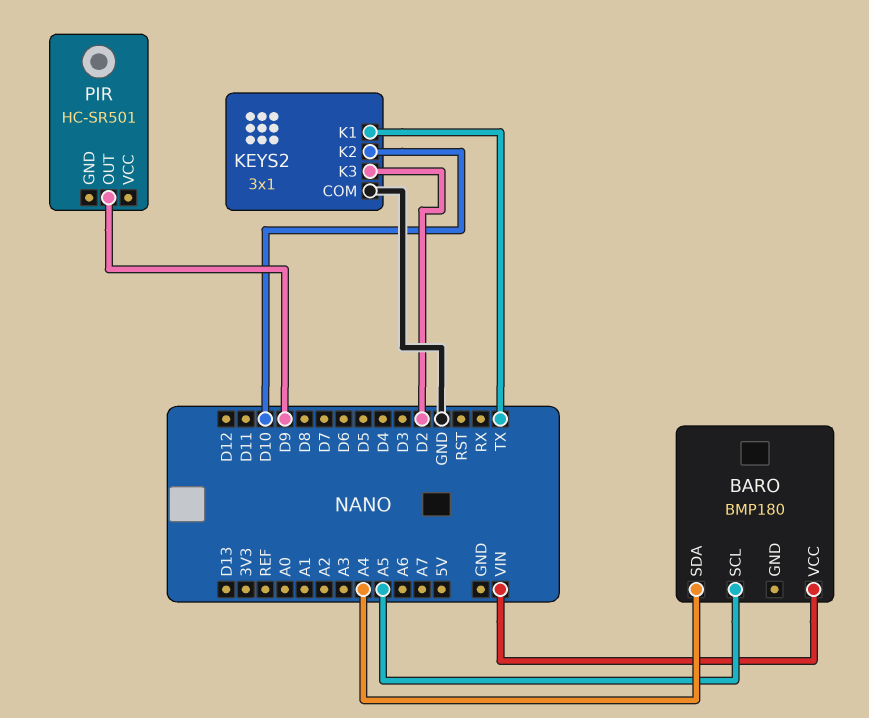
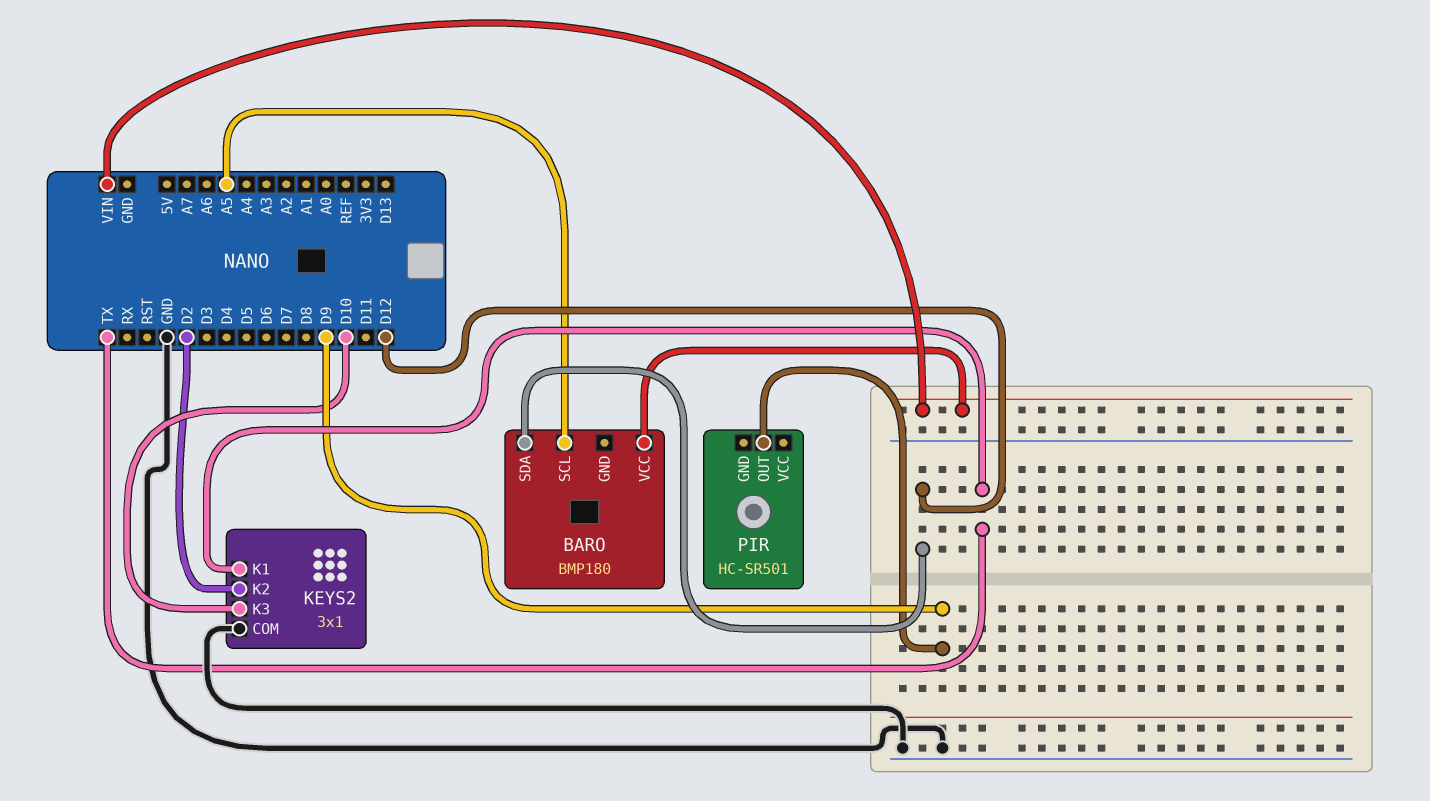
BARO pin SDA: A4 -> D12
KEYS2 pin K2: D10 -> D2
KEYS2 pin K3: D2 -> D10

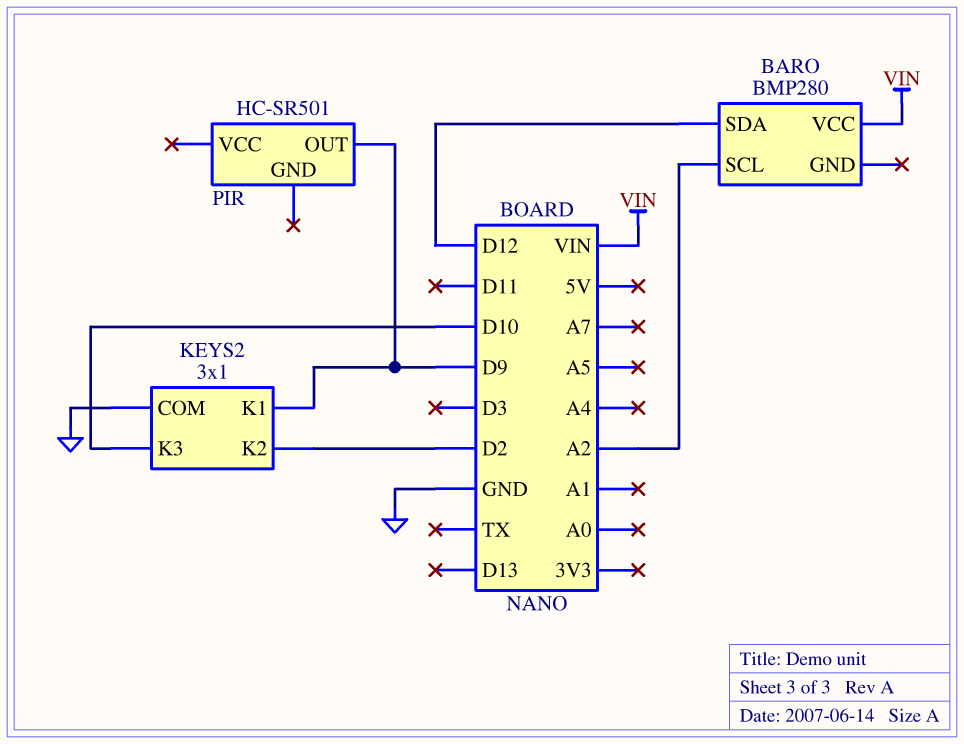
BARO: BMP180 -> BMP280
BARO pin SCL: A5 -> A2
KEYS2 pin K1: TX -> D9

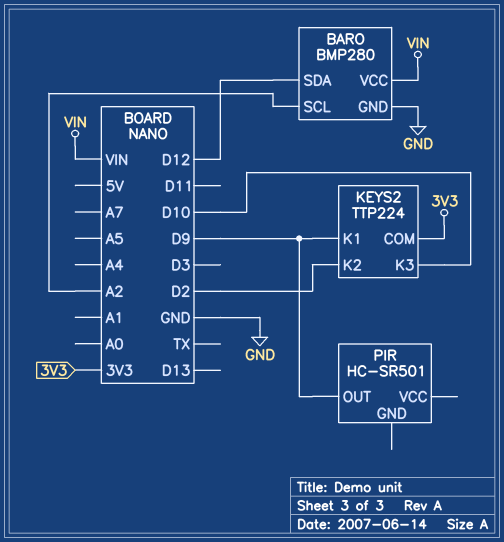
BARO pin GND: none -> GND
KEYS2: 3x1 -> TTP224
KEYS2 pin COM: GND -> 3V3

